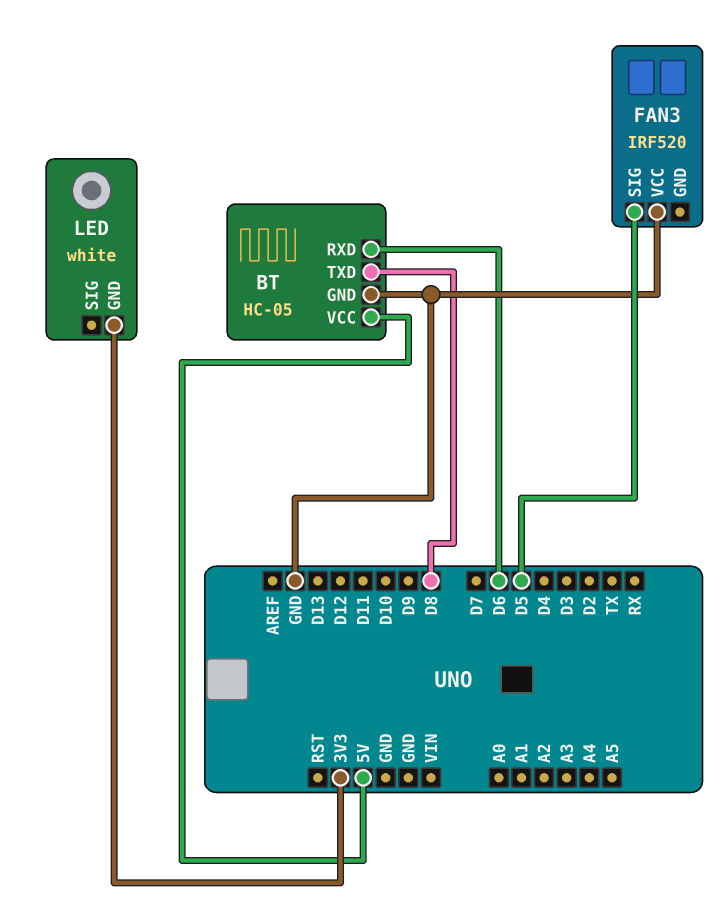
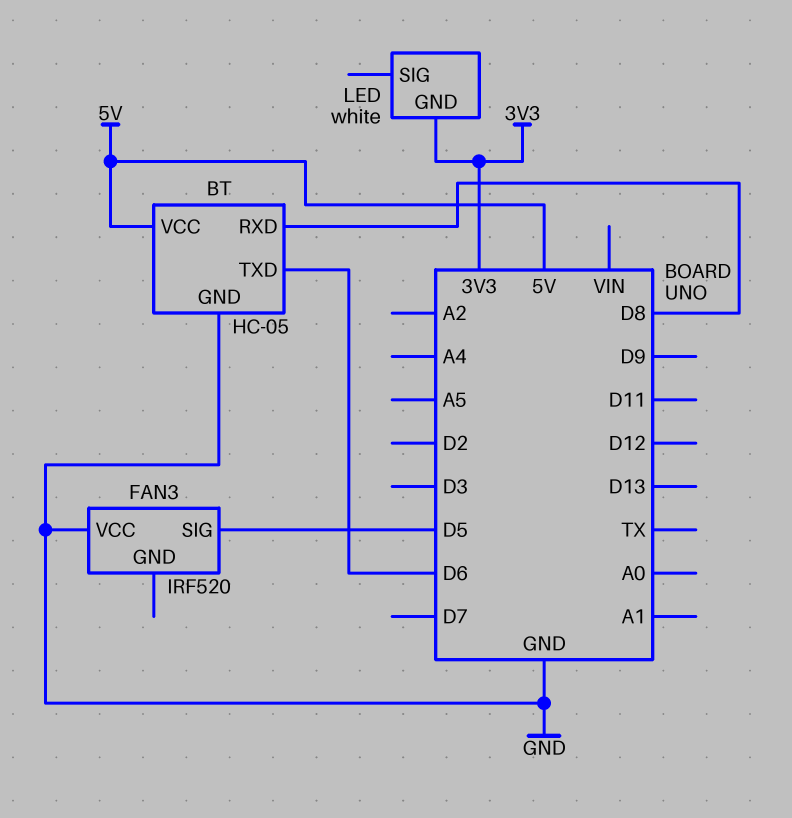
BT pin RXD: D6 -> D8
BT pin TXD: D8 -> D6

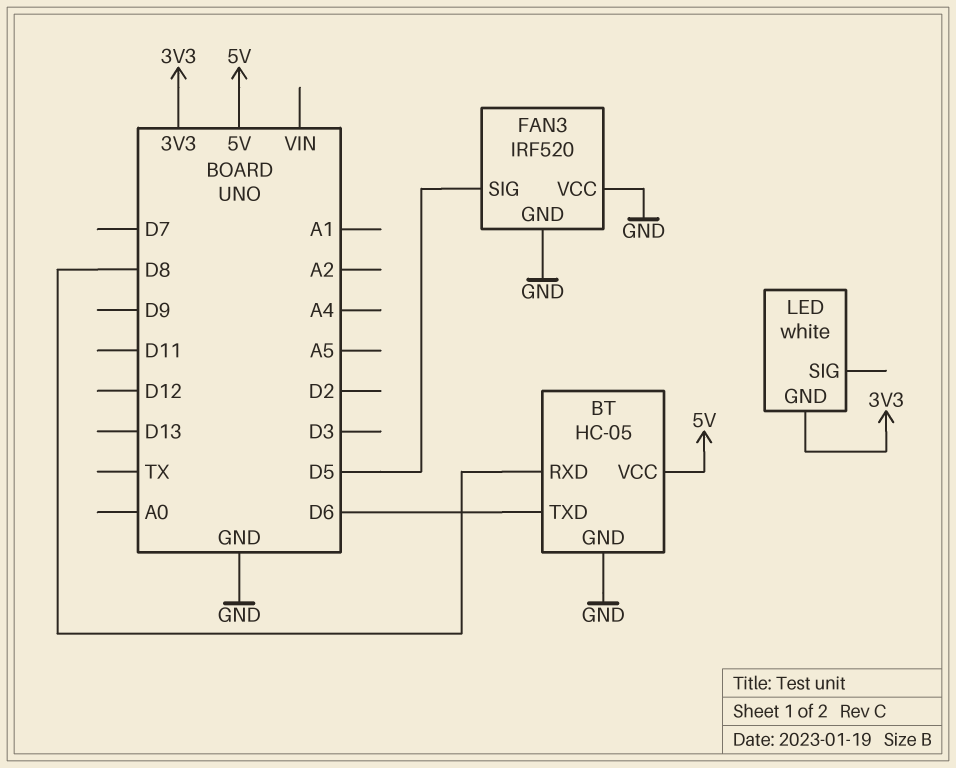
FAN3 pin GND: none -> GND

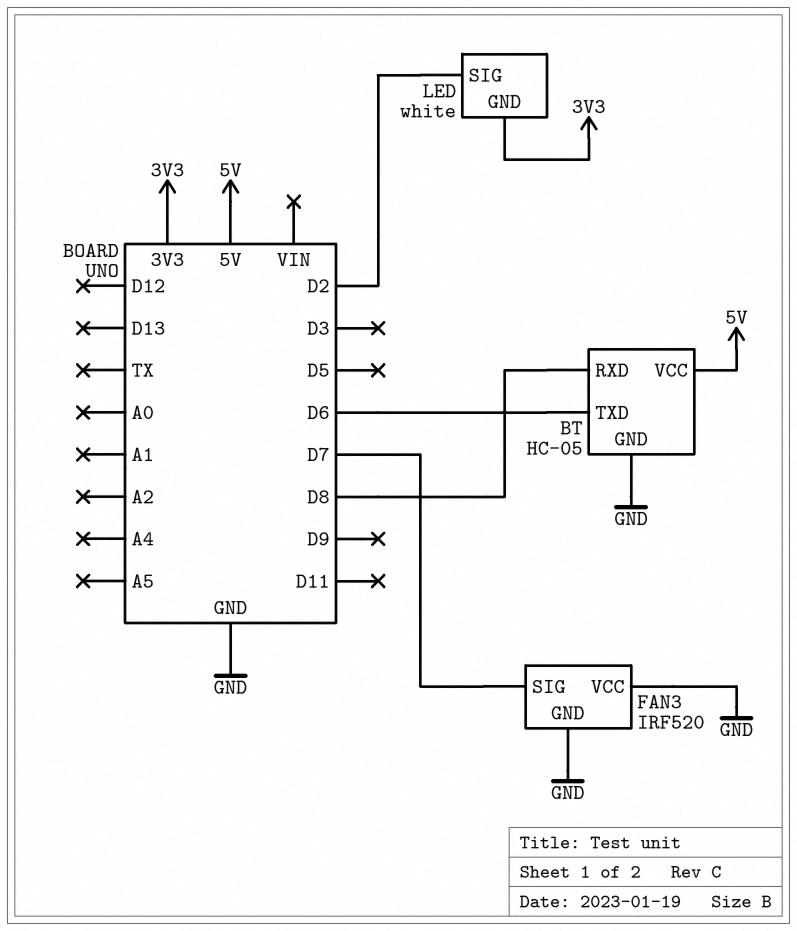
FAN3 pin SIG: D5 -> D7
LED pin SIG: none -> D2

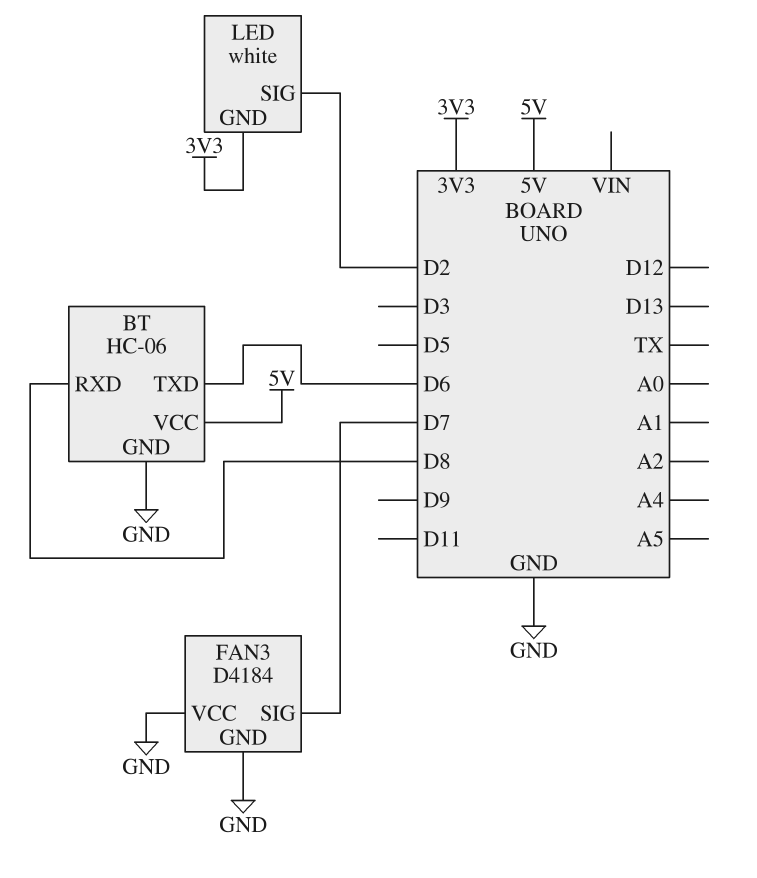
BT: HC-05 -> HC-06
FAN3: IRF520 -> D4184

